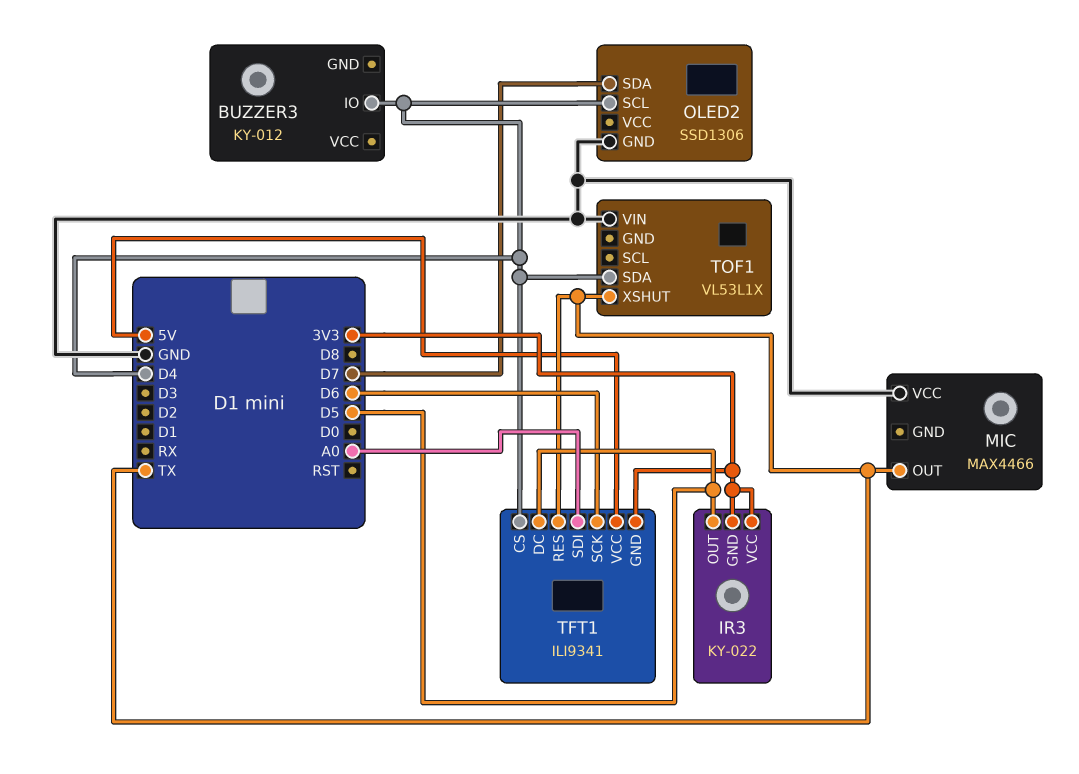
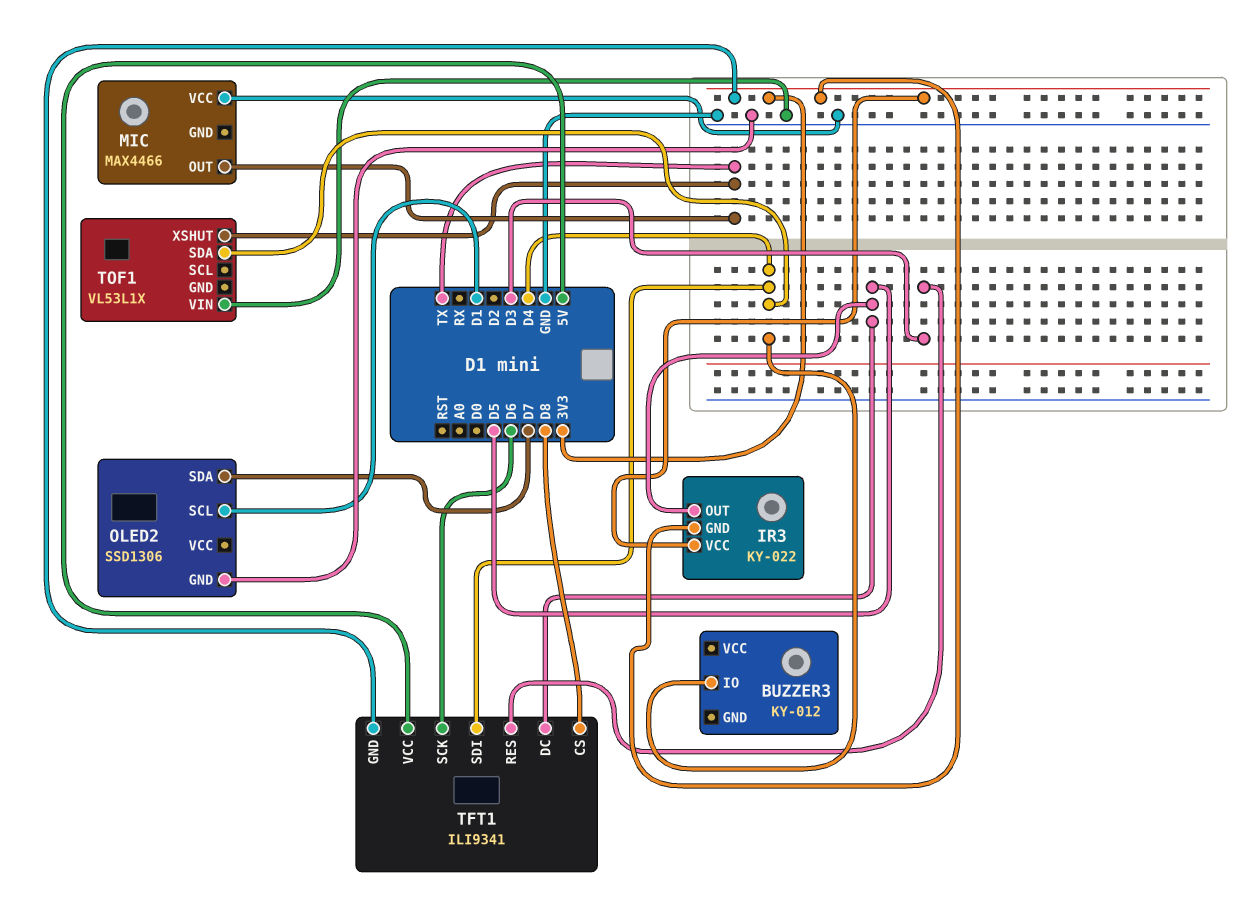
OLED2 pin SCL: D4 -> D1
TFT1 pin CS: D4 -> D8
TFT1 pin RES: TX -> D3
TFT1 pin SDI: A0 -> D4

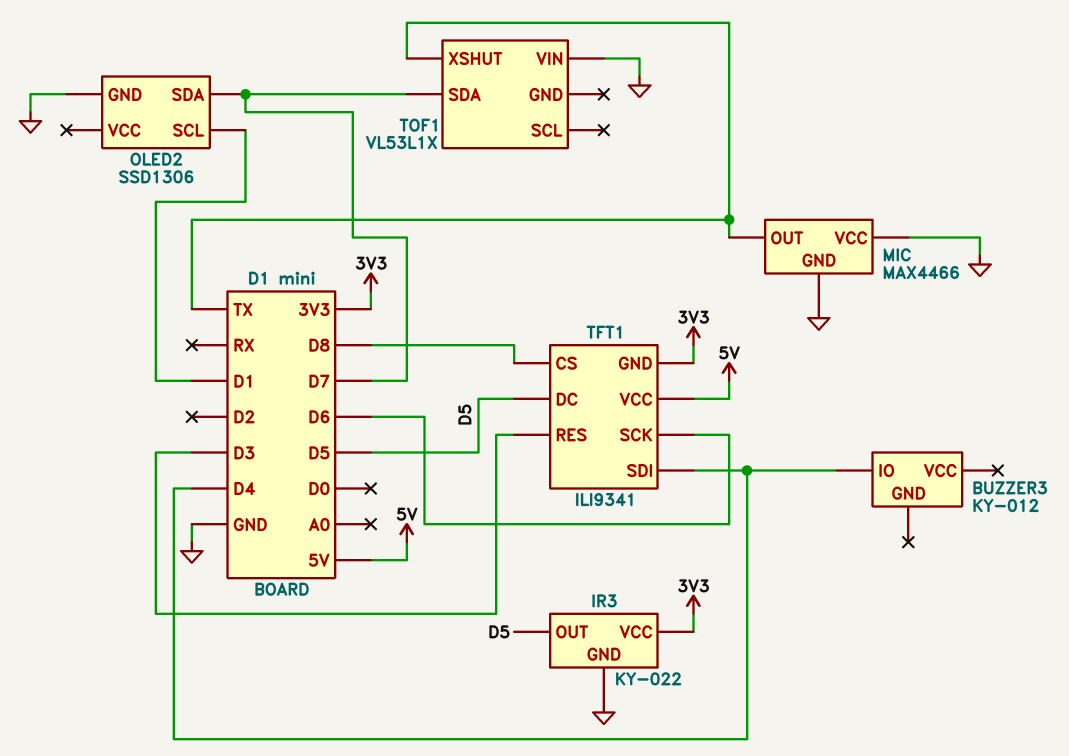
IR3 pin GND: 3V3 -> GND
MIC pin GND: none -> GND
TOF1 pin SDA: D4 -> D7

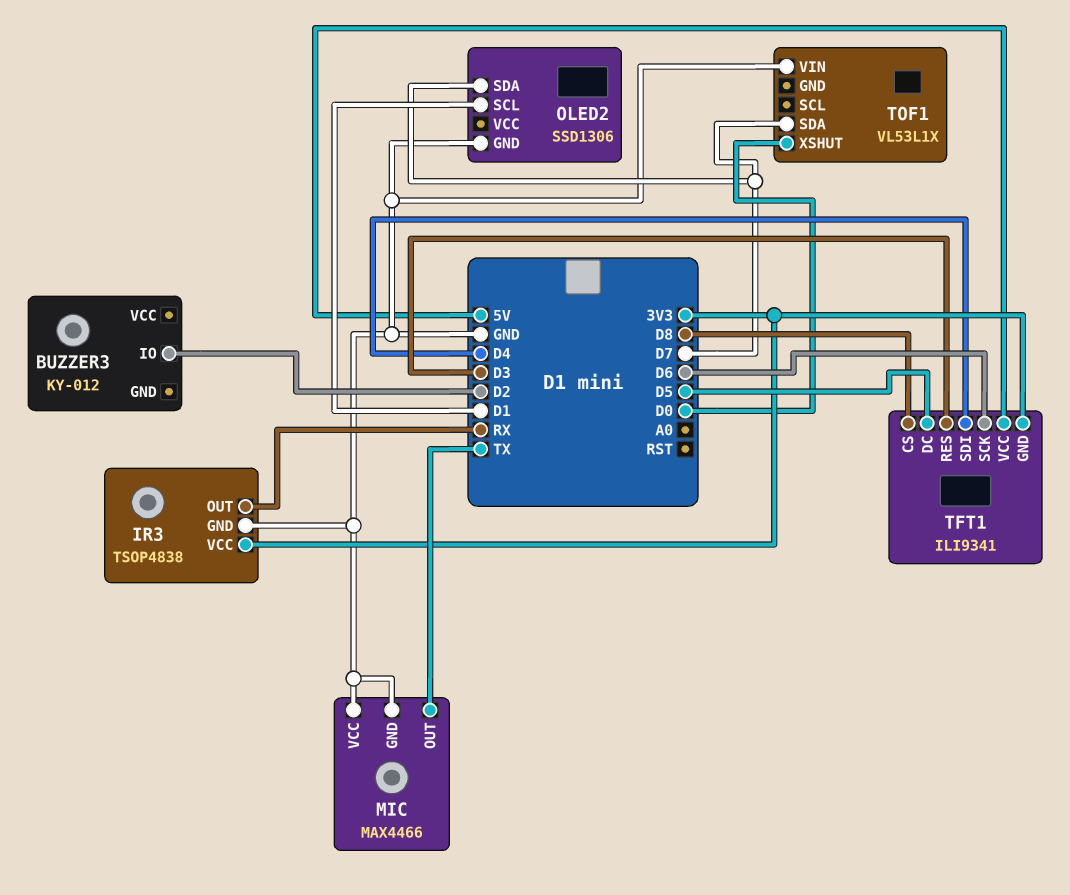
BUZZER3 pin IO: D4 -> D2
IR3: KY-022 -> TSOP4838
IR3 pin OUT: D5 -> RX
TOF1 pin XSHUT: TX -> D0

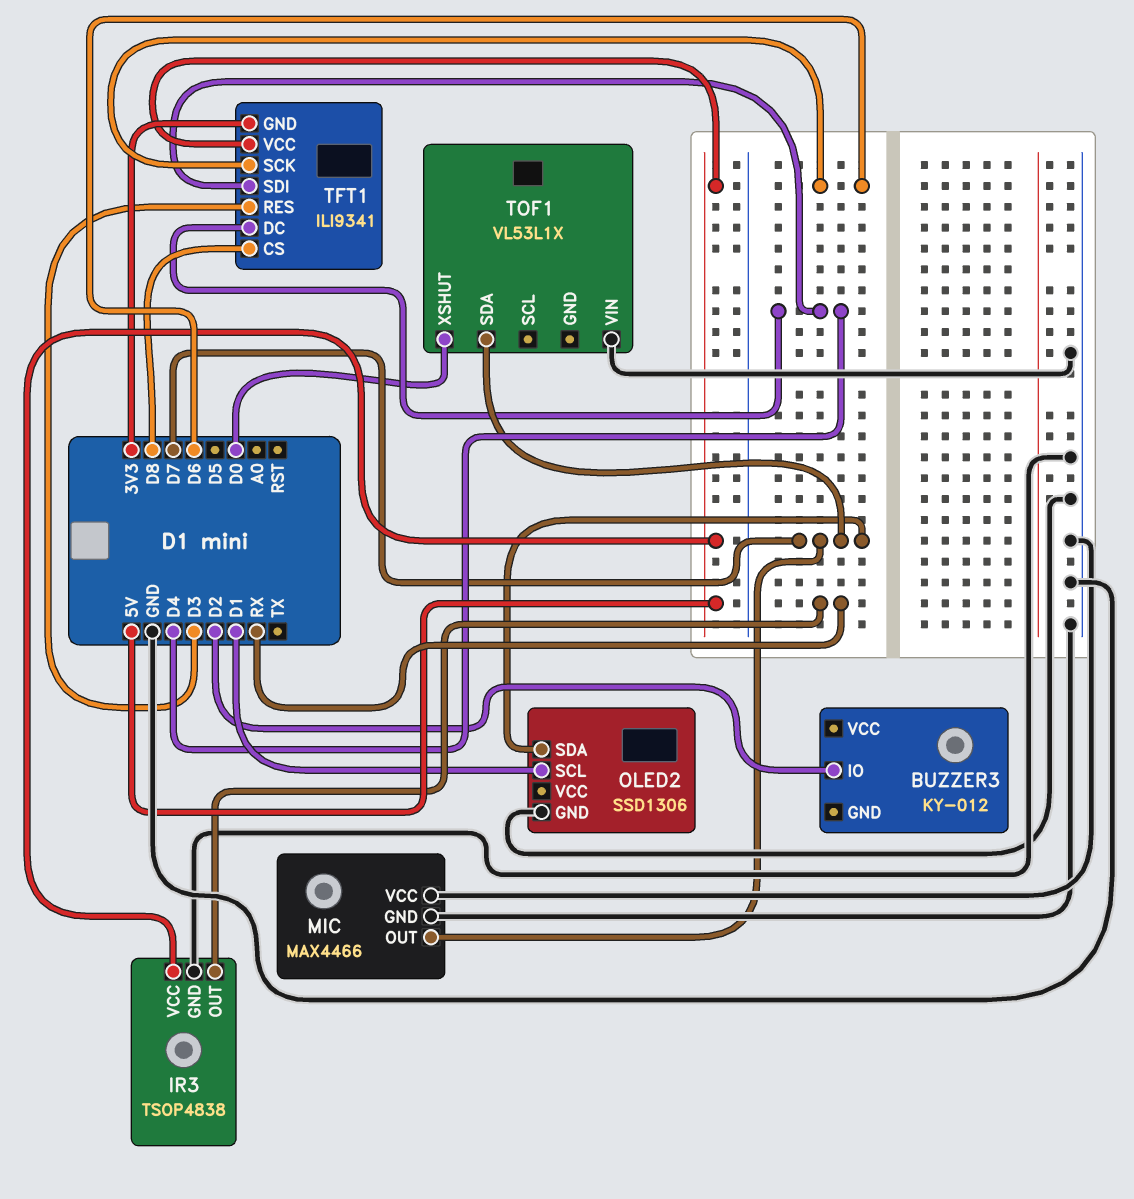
IR3 pin VCC: 3V3 -> 5V
MIC pin OUT: TX -> D7
TFT1 pin DC: D5 -> D4

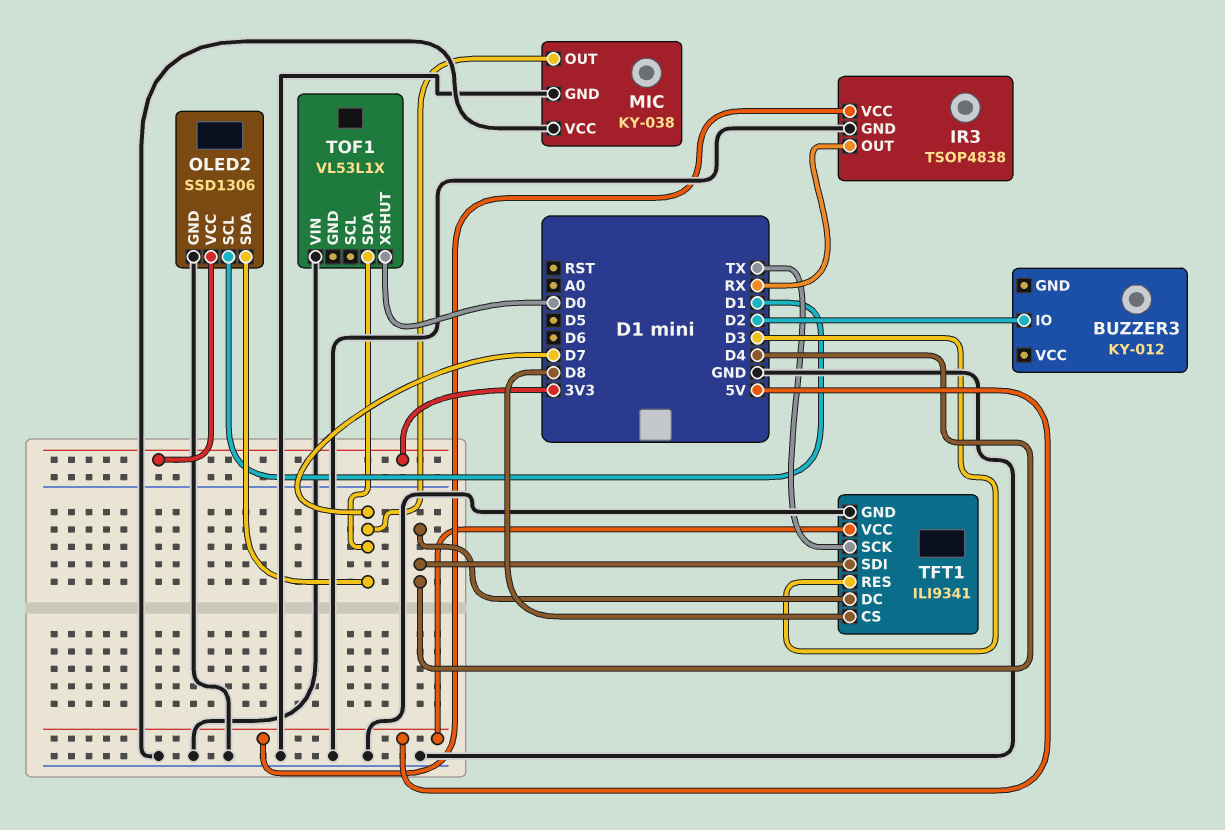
MIC: MAX4466 -> KY-038
OLED2 pin VCC: none -> 3V3
TFT1 pin GND: 3V3 -> GND
TFT1 pin SCK: D6 -> TX

